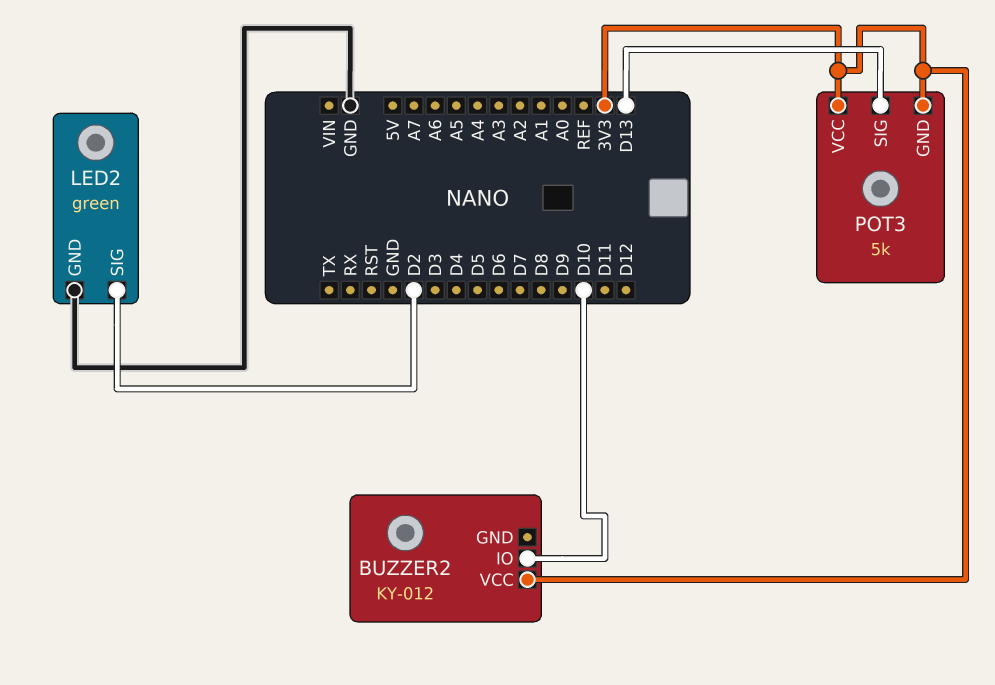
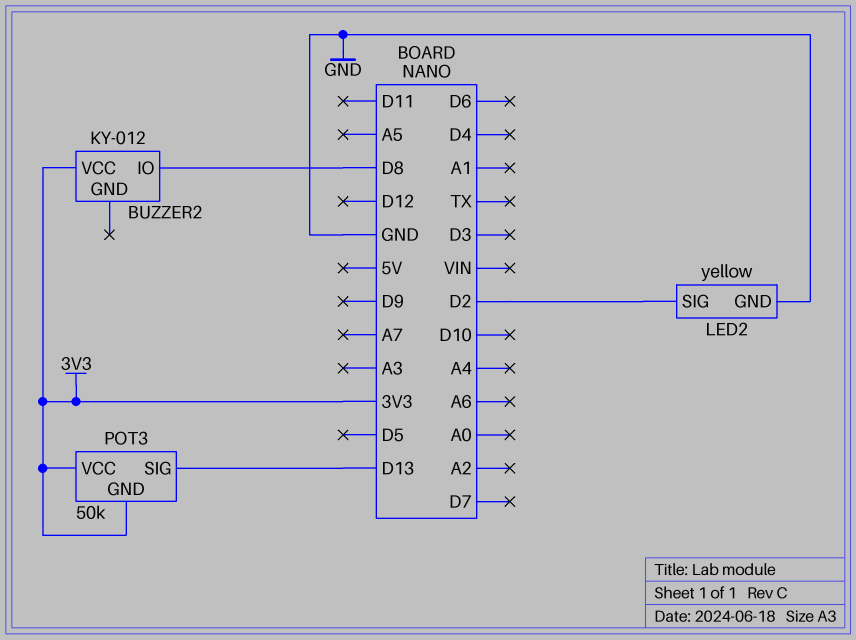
BUZZER2 pin IO: D10 -> D8
LED2: green -> yellow
POT3: 5k -> 50k

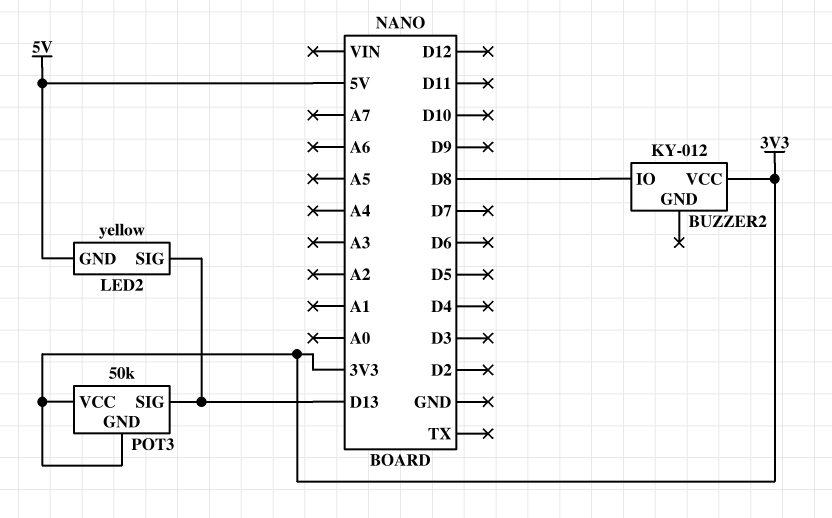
LED2 pin GND: GND -> 5V
LED2 pin SIG: D2 -> D13

